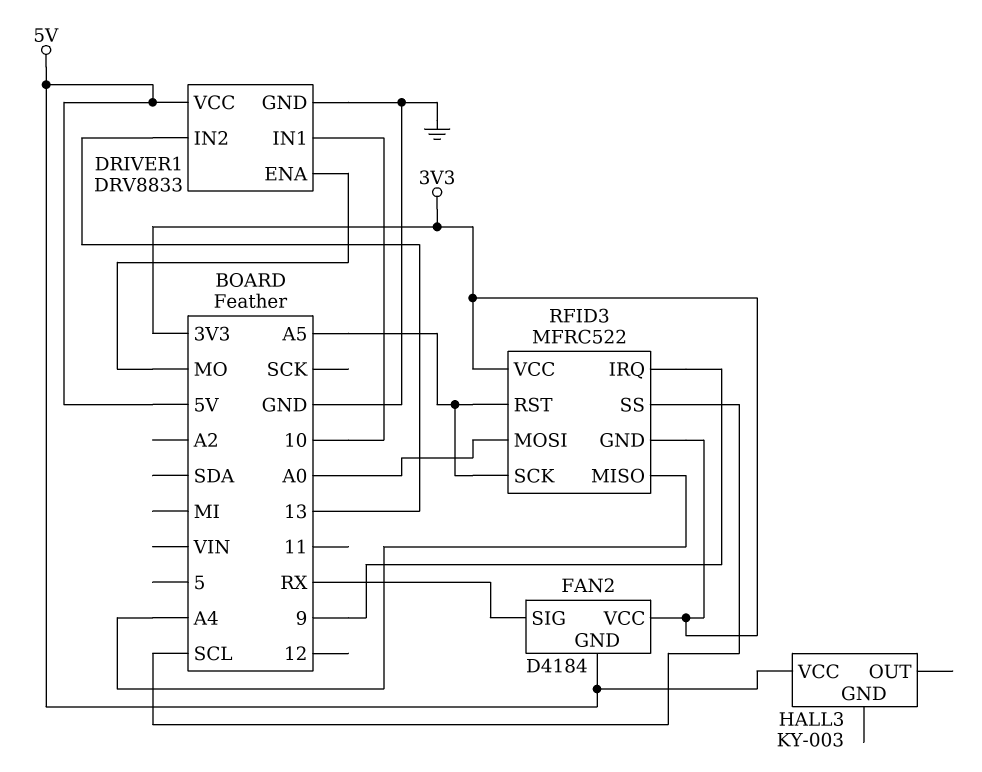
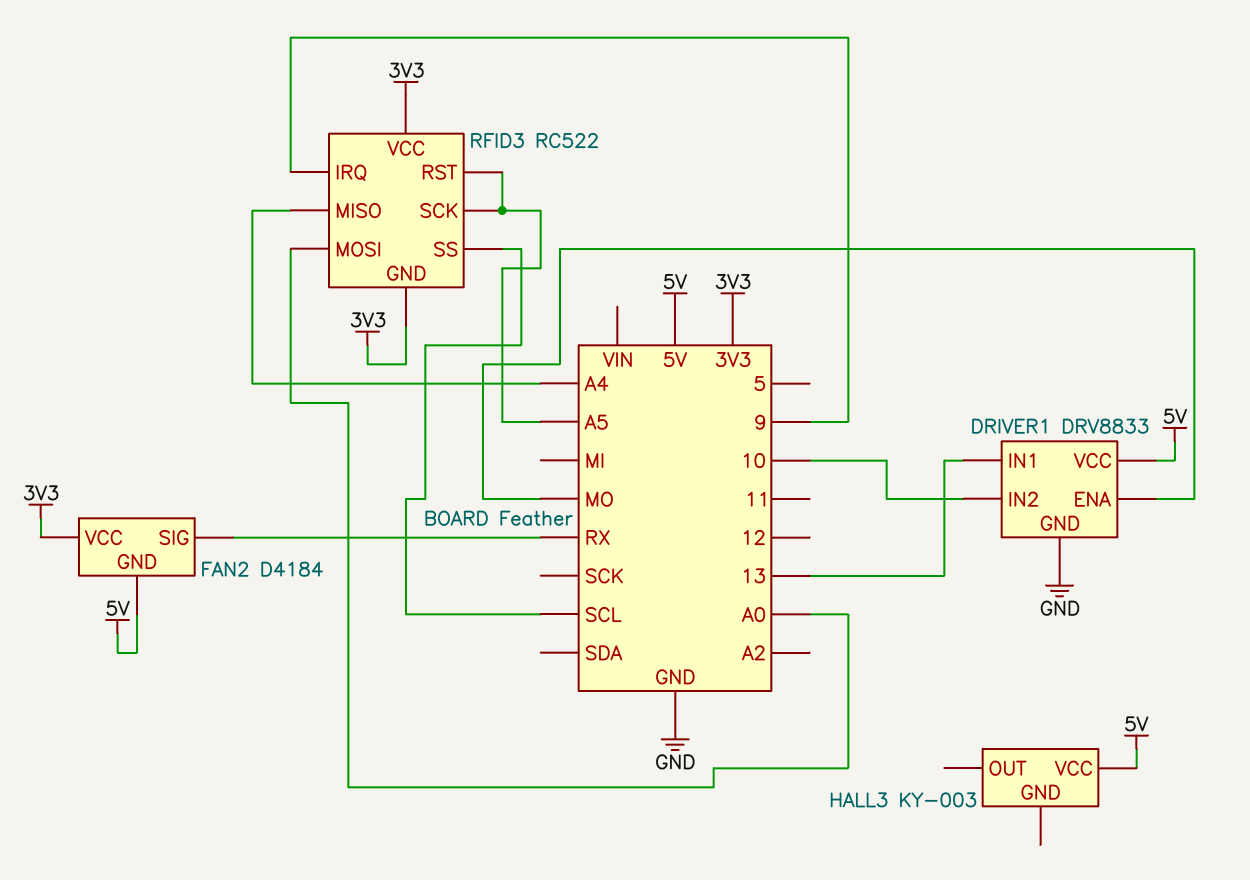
DRIVER1 pin IN1: 10 -> 13
DRIVER1 pin IN2: 13 -> 10
RFID3: MFRC522 -> RC522

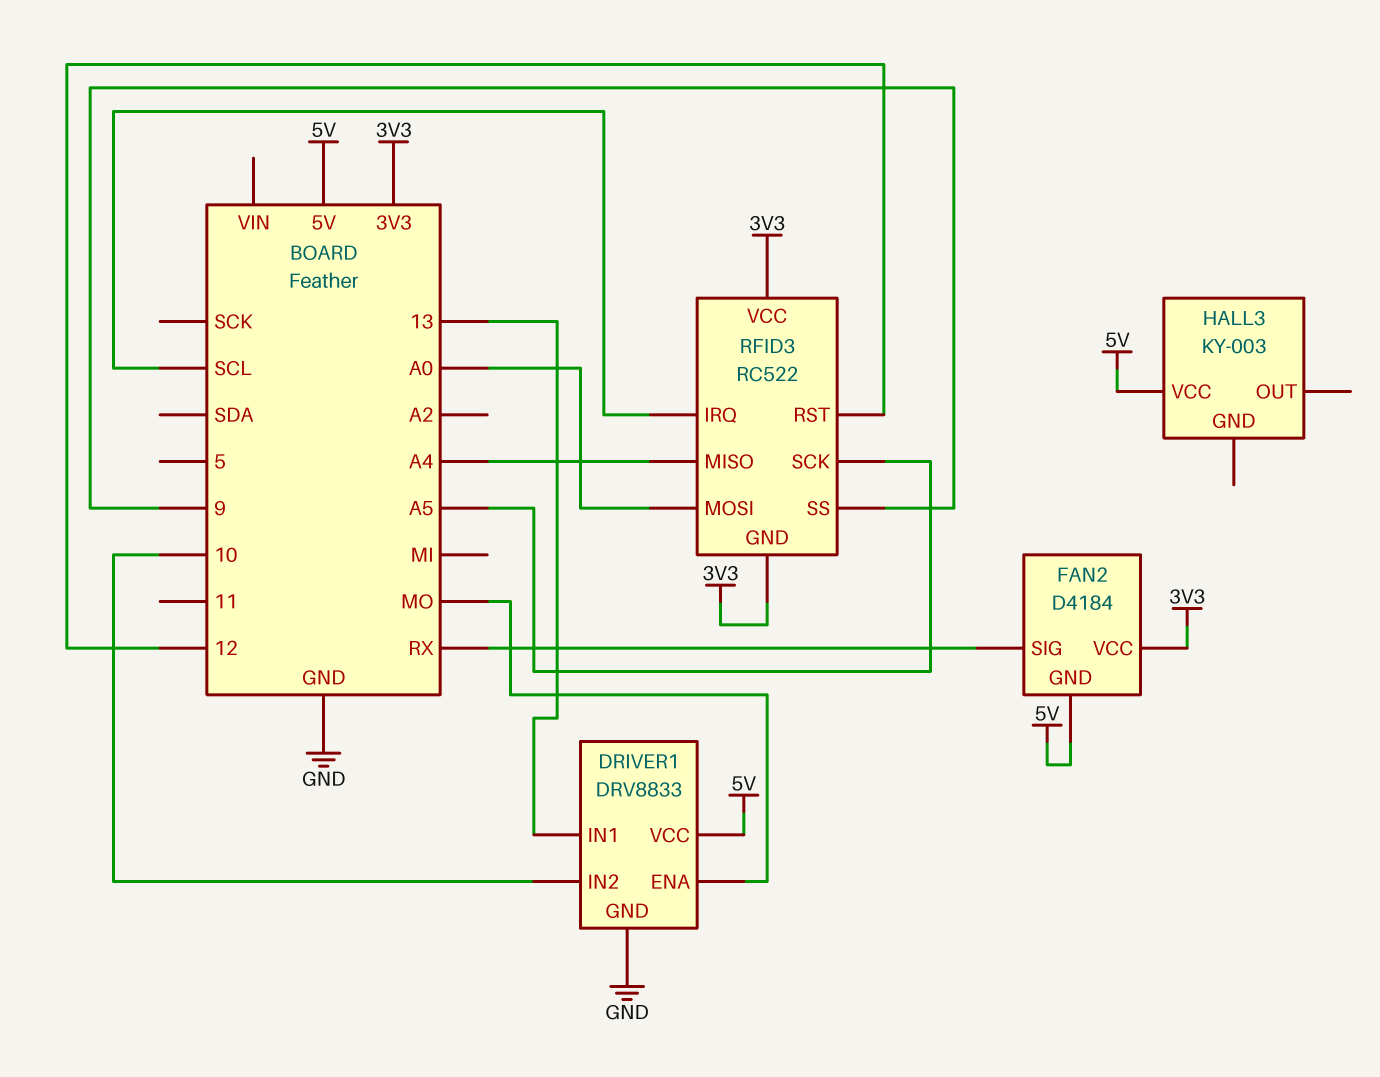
RFID3 pin IRQ: 9 -> SCL
RFID3 pin RST: A5 -> 12
RFID3 pin SS: SCL -> 9

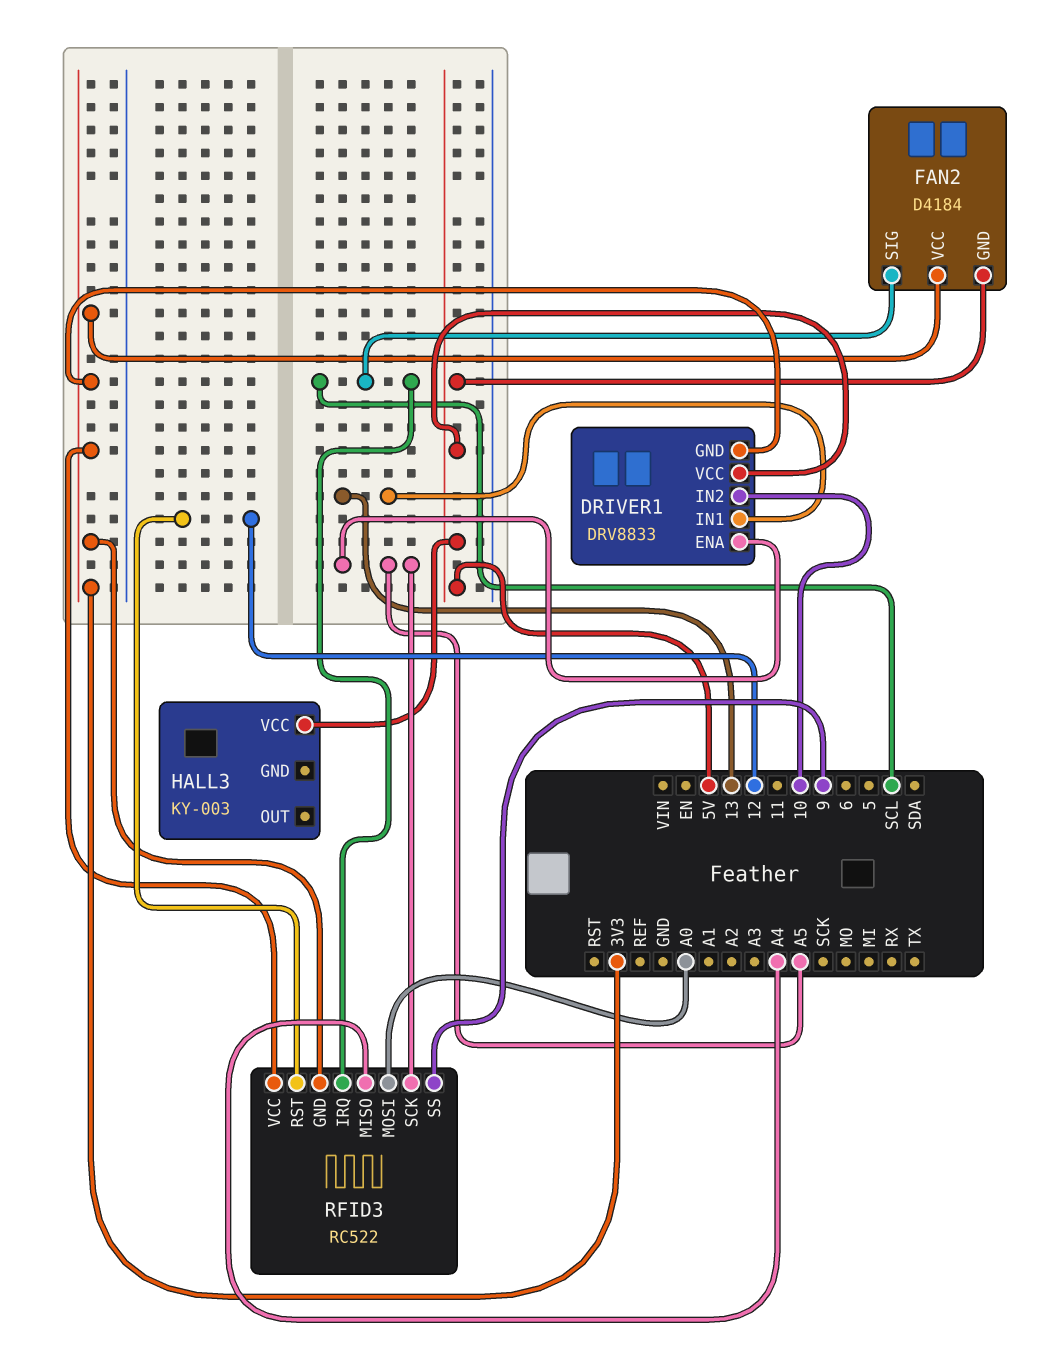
DRIVER1 pin ENA: MO -> A5
DRIVER1 pin GND: GND -> 3V3
FAN2 pin SIG: RX -> SCL

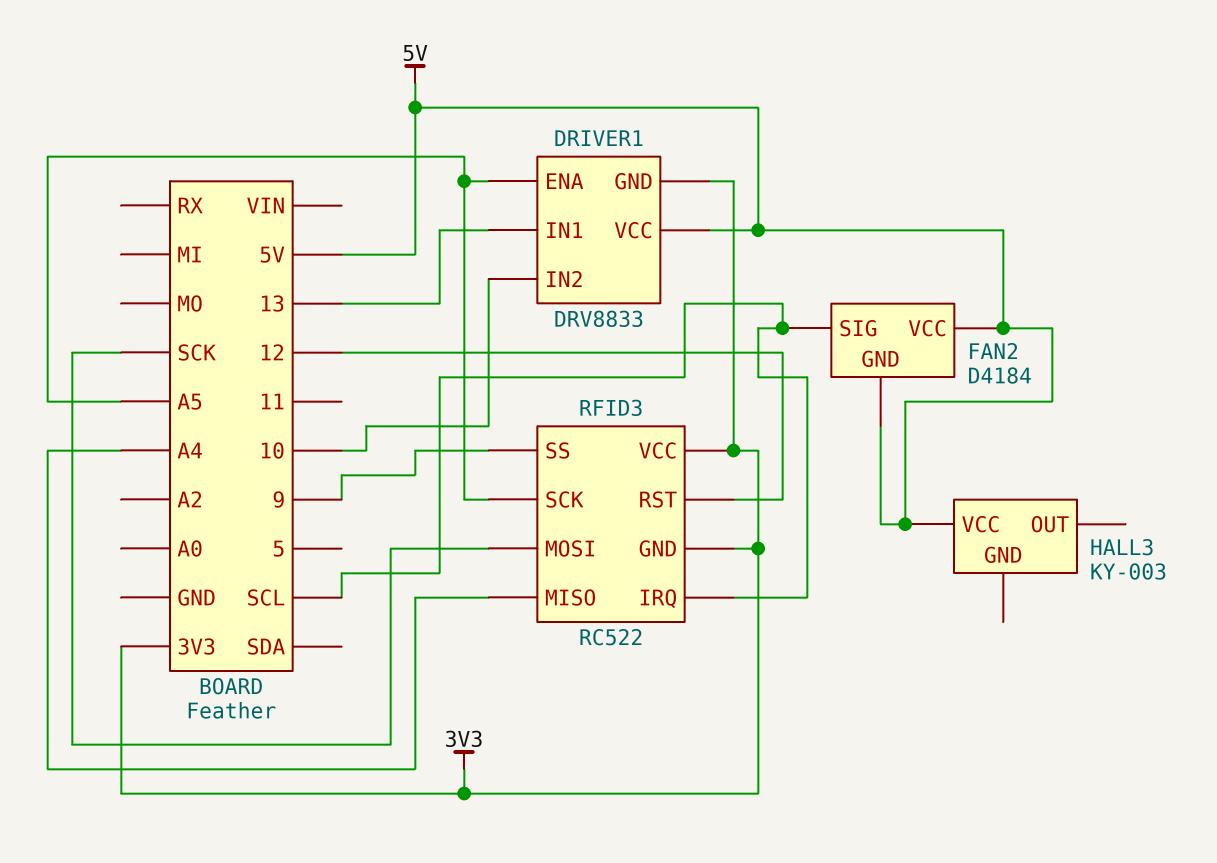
FAN2 pin VCC: 3V3 -> 5V
RFID3 pin MOSI: A0 -> SCK

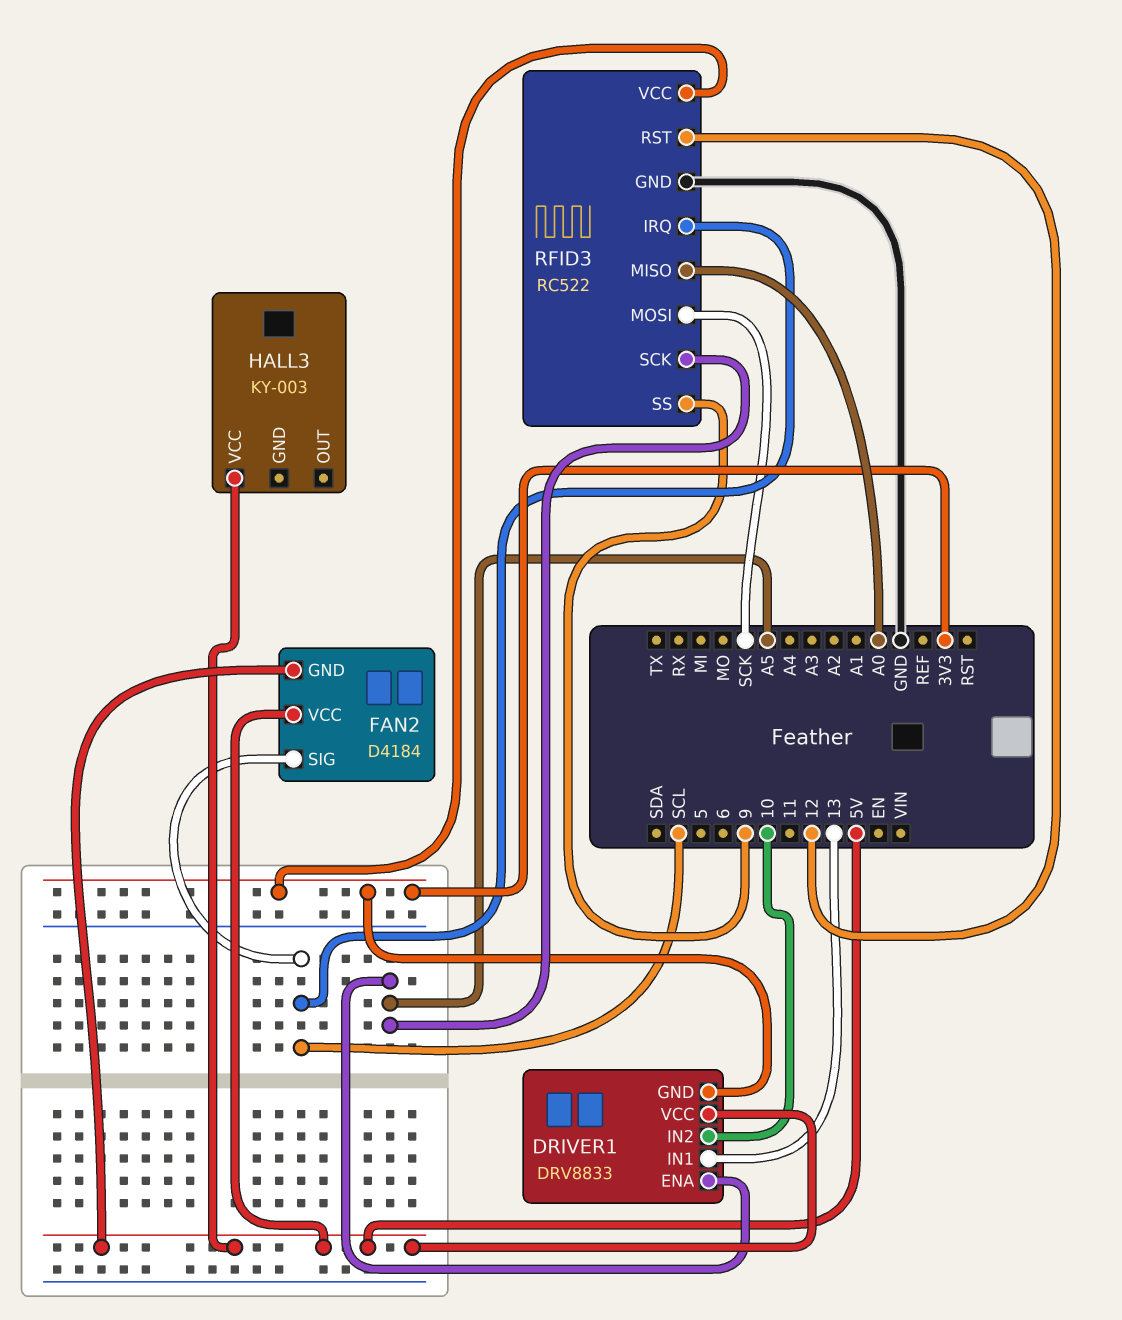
RFID3 pin GND: 3V3 -> GND
RFID3 pin MISO: A4 -> A0

